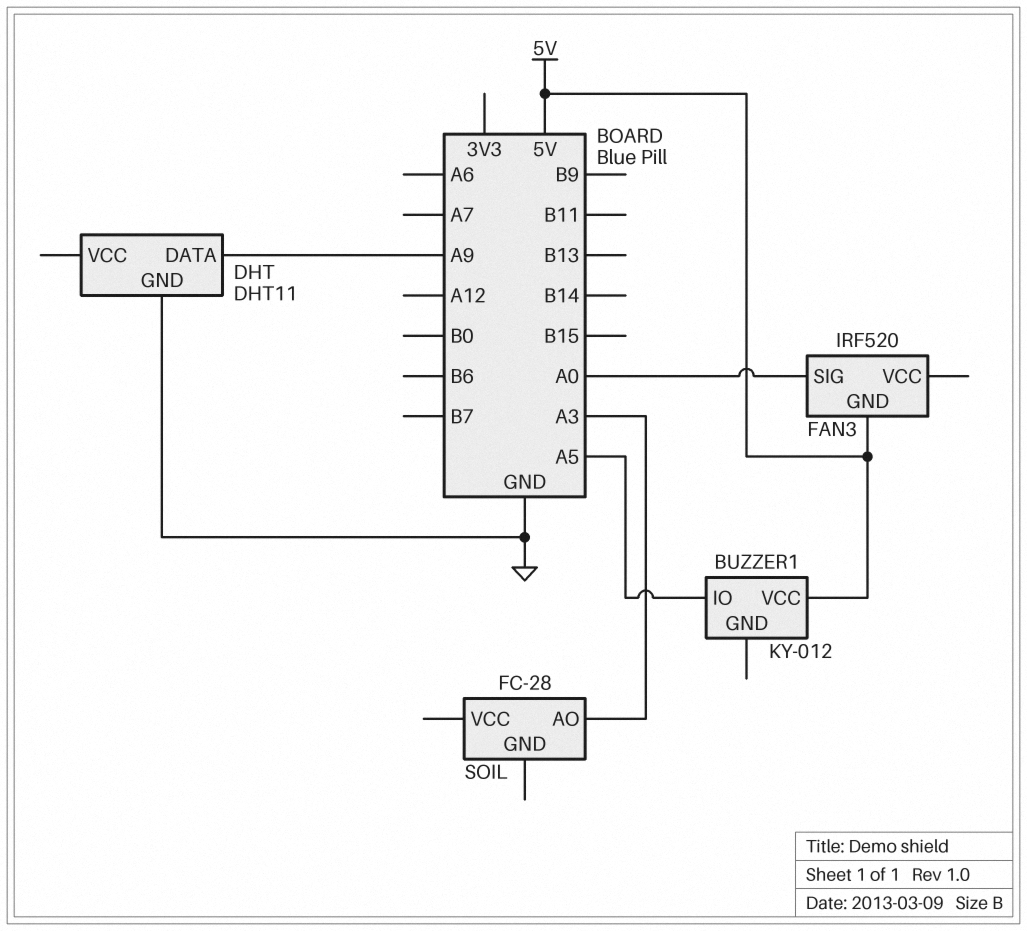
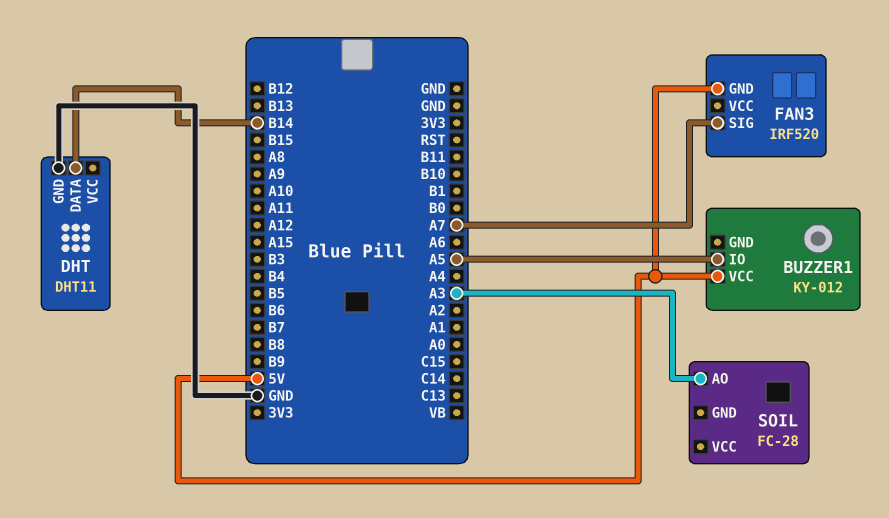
DHT pin DATA: A9 -> B14
FAN3 pin SIG: A0 -> A7

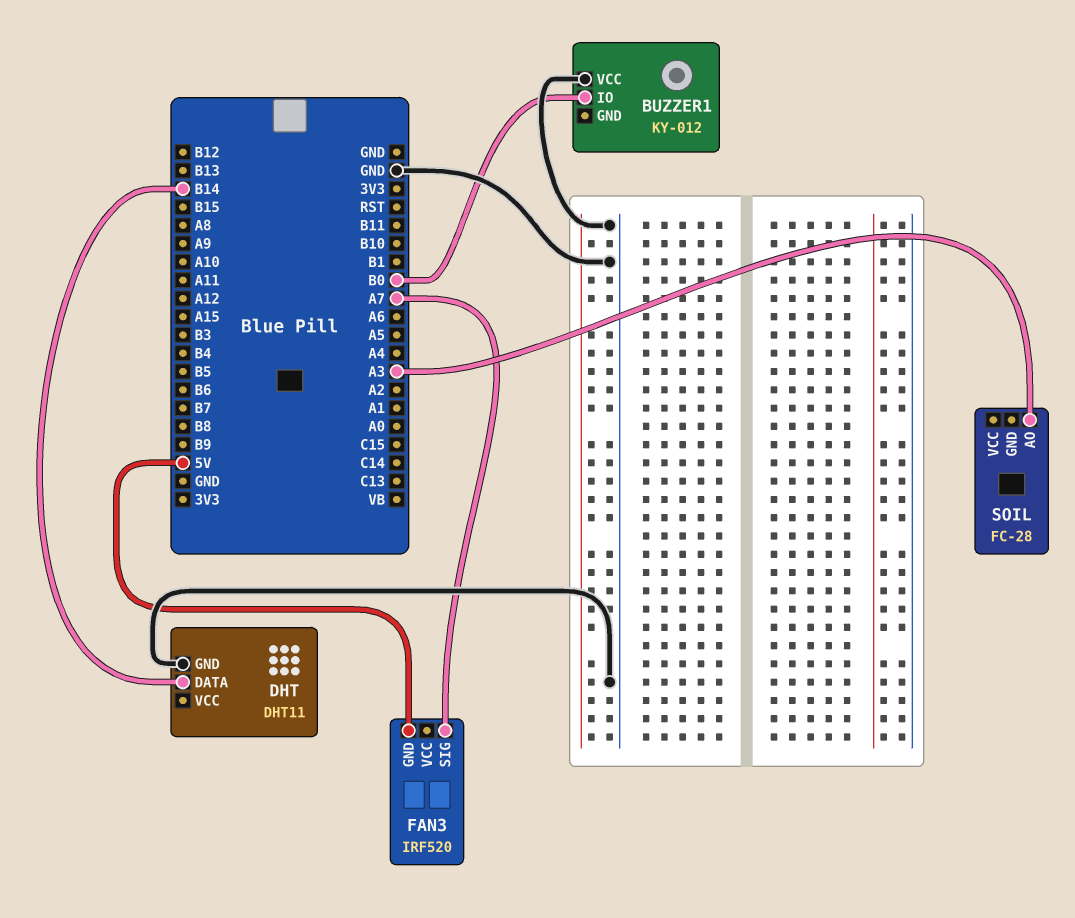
BUZZER1 pin IO: A5 -> B0
BUZZER1 pin VCC: 5V -> GND

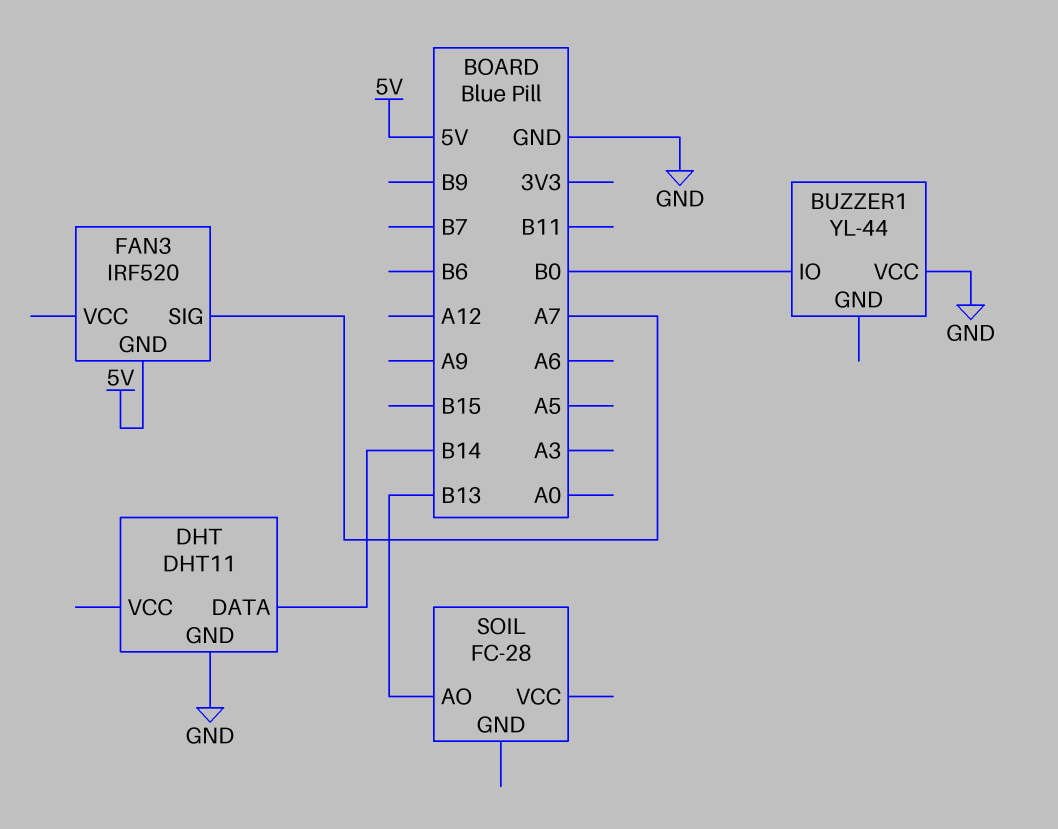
BUZZER1: KY-012 -> YL-44
SOIL pin AO: A3 -> B13

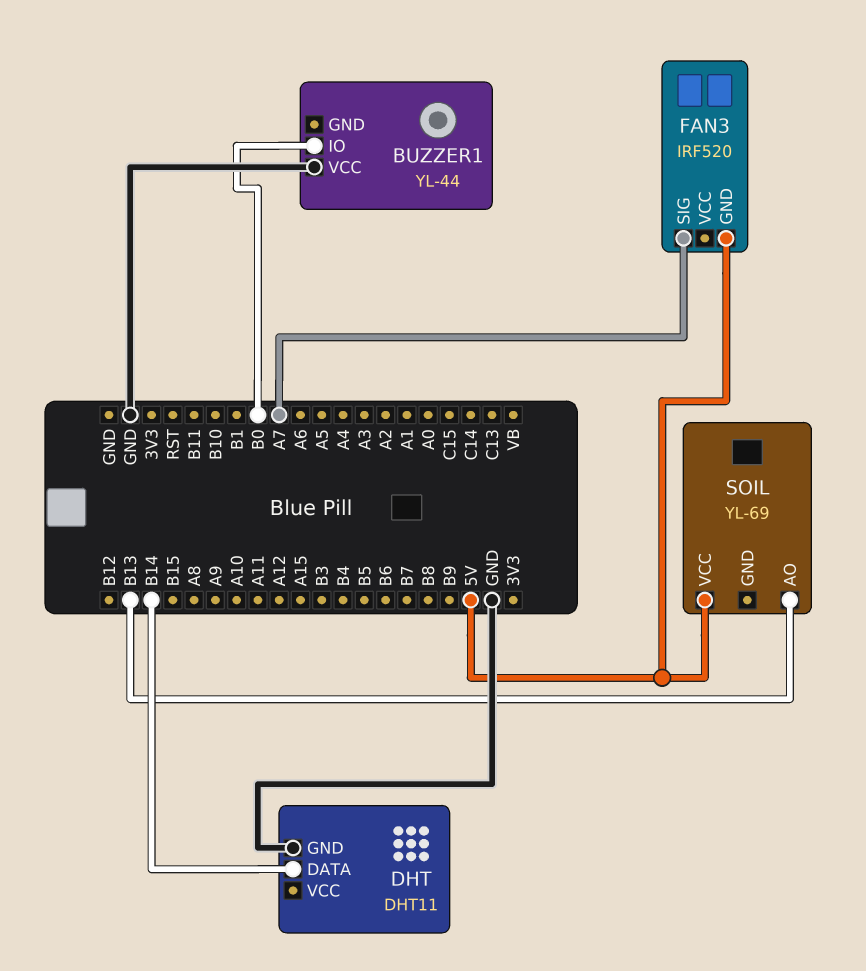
SOIL: FC-28 -> YL-69
SOIL pin VCC: none -> 5V

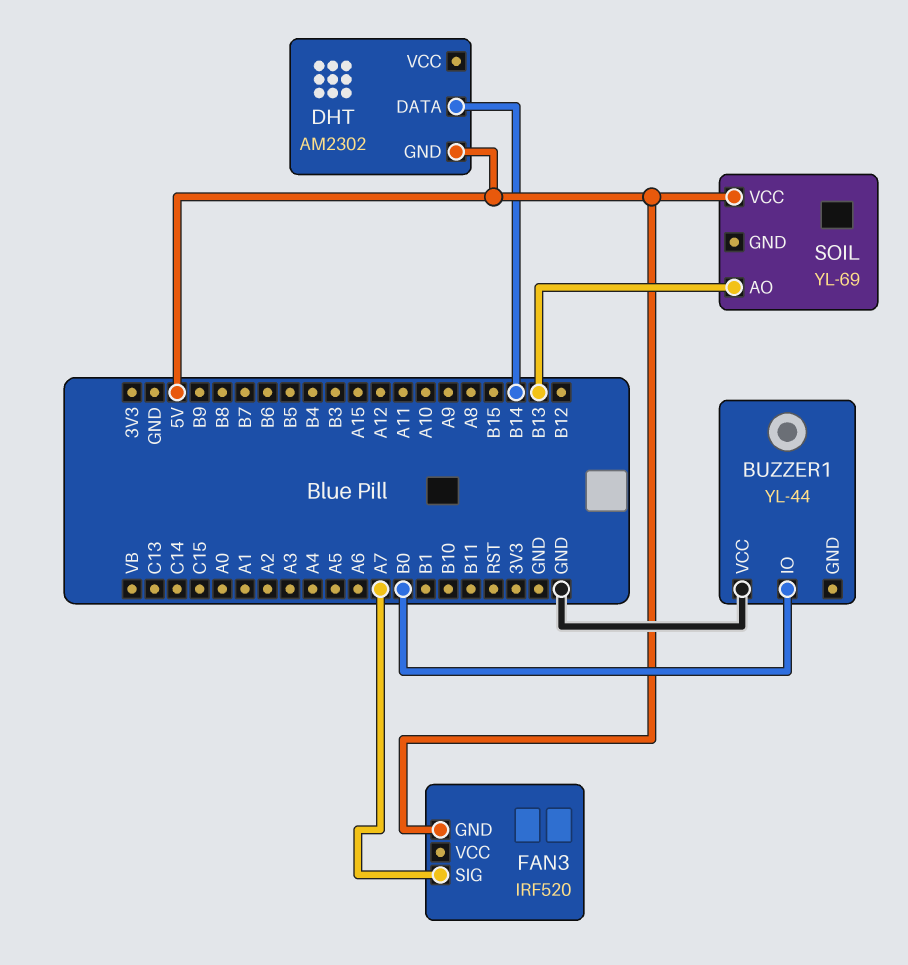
DHT: DHT11 -> AM2302
DHT pin GND: GND -> 5V

